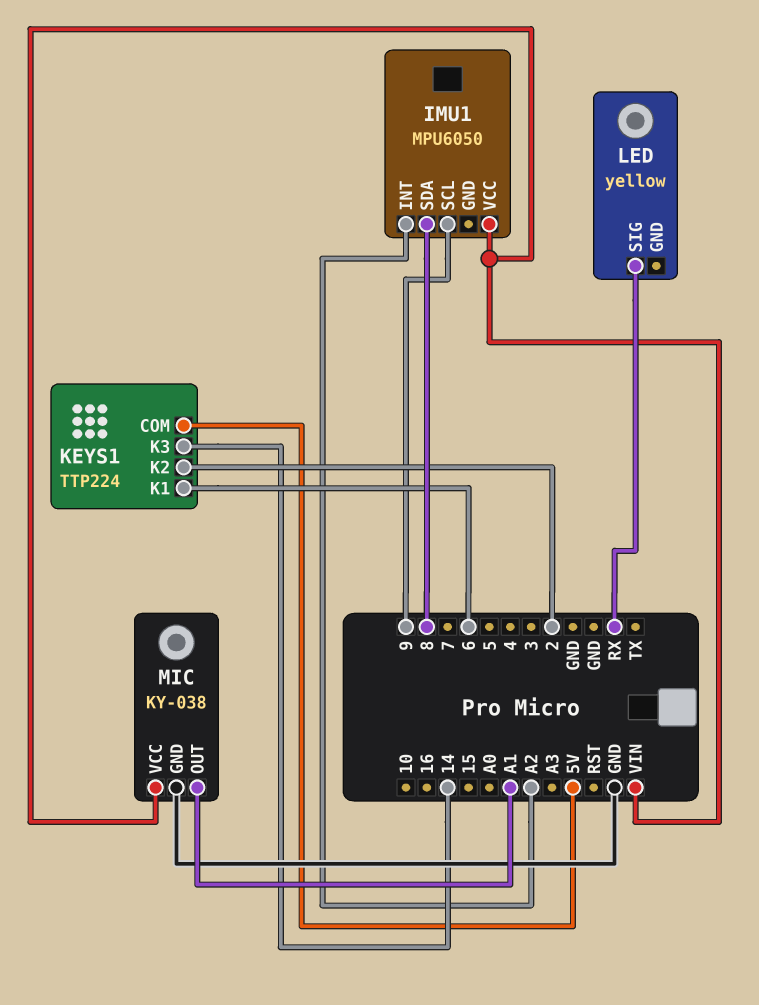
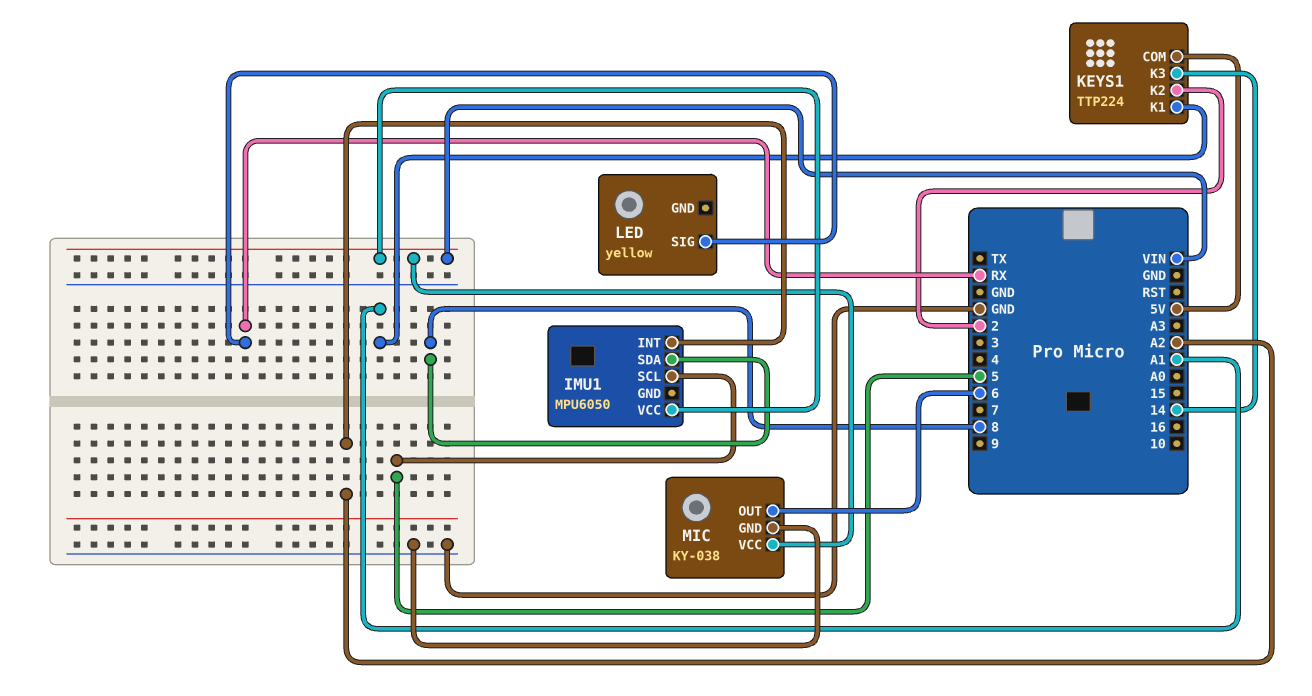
IMU1 pin SCL: 9 -> 5
KEYS1 pin K1: 6 -> A1
MIC pin OUT: A1 -> 6

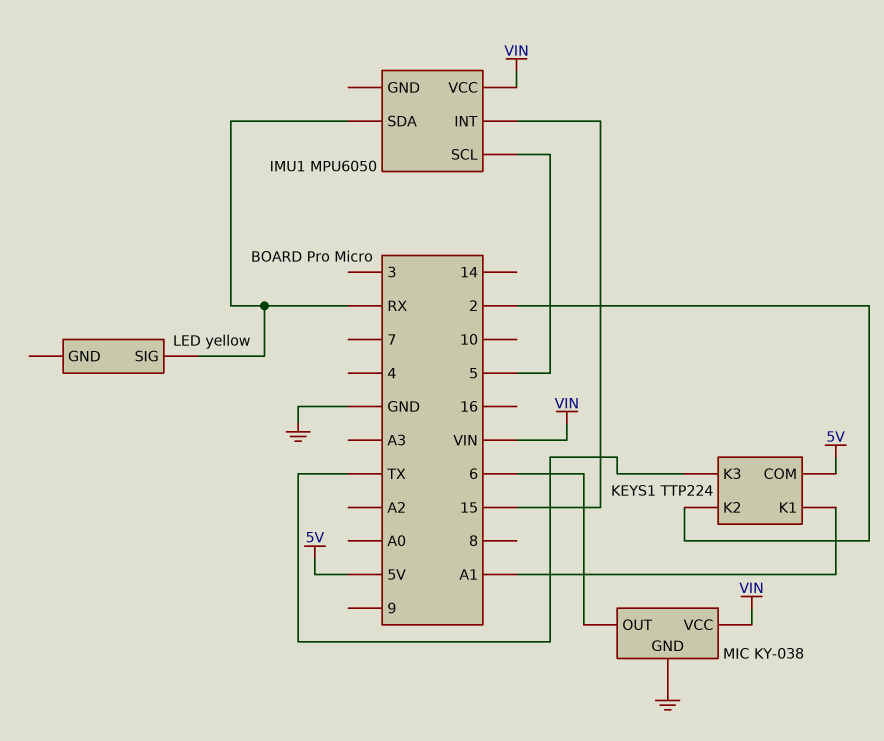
IMU1 pin INT: A2 -> 15
IMU1 pin SDA: 8 -> RX
KEYS1 pin K3: 14 -> TX

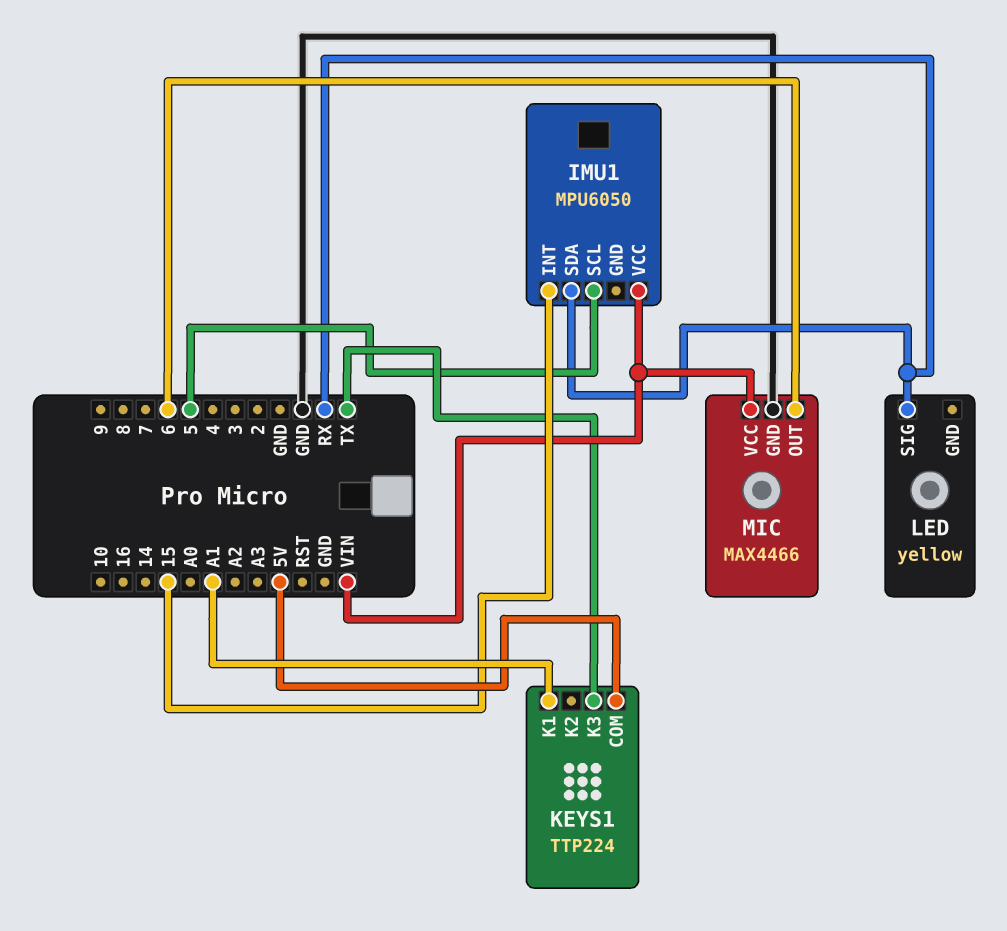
KEYS1 pin K2: 2 -> none
MIC: KY-038 -> MAX4466

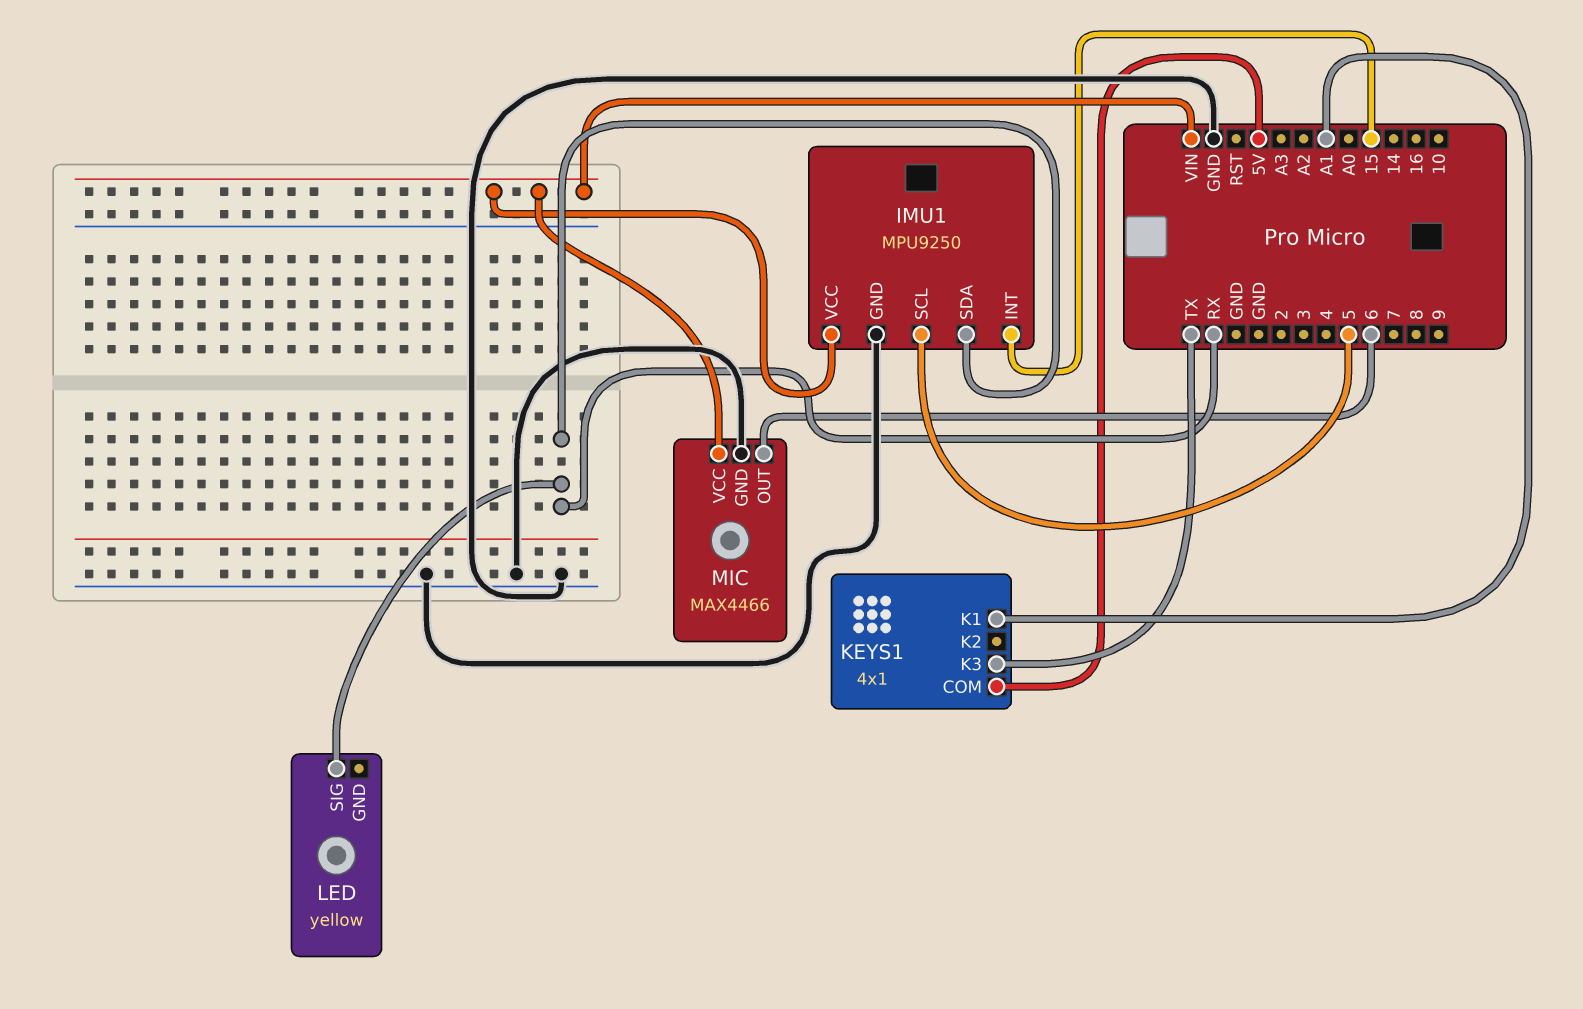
IMU1: MPU6050 -> MPU9250
IMU1 pin GND: none -> GND
KEYS1: TTP224 -> 4x1

